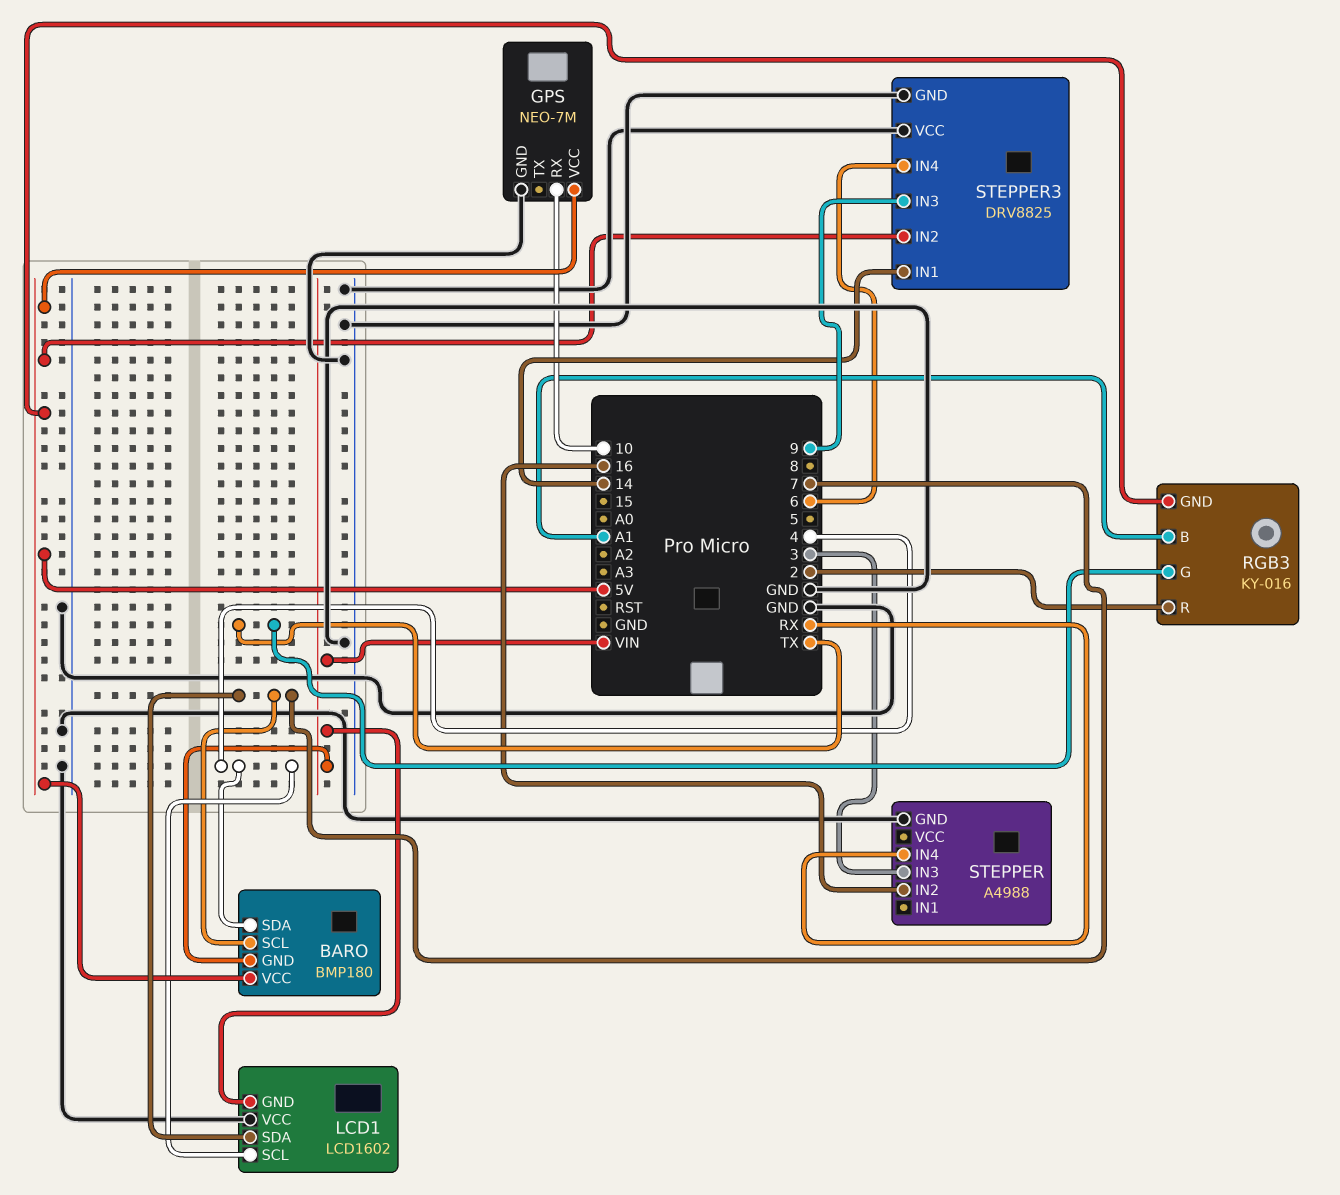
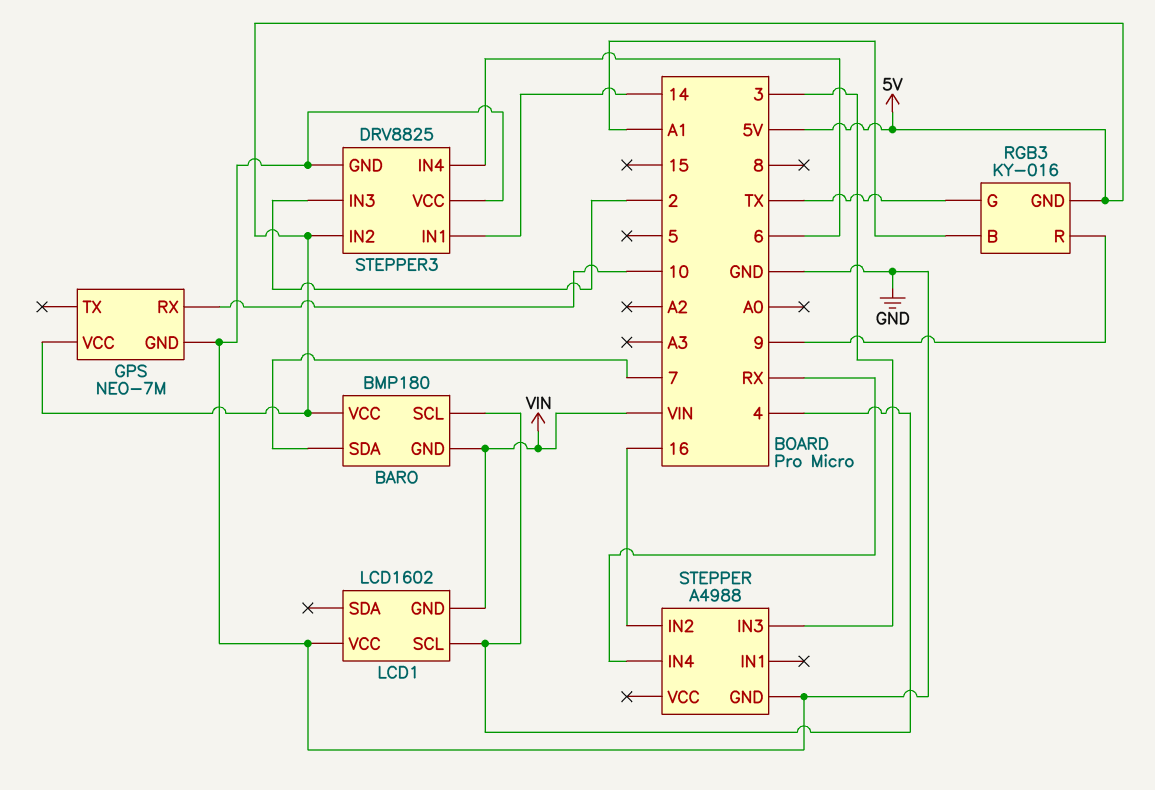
BARO pin SCL: 7 -> 4
BARO pin SDA: 4 -> 7
LCD1 pin SDA: 7 -> none
RGB3 pin R: 2 -> 9
STEPPER3 pin IN3: 9 -> 2

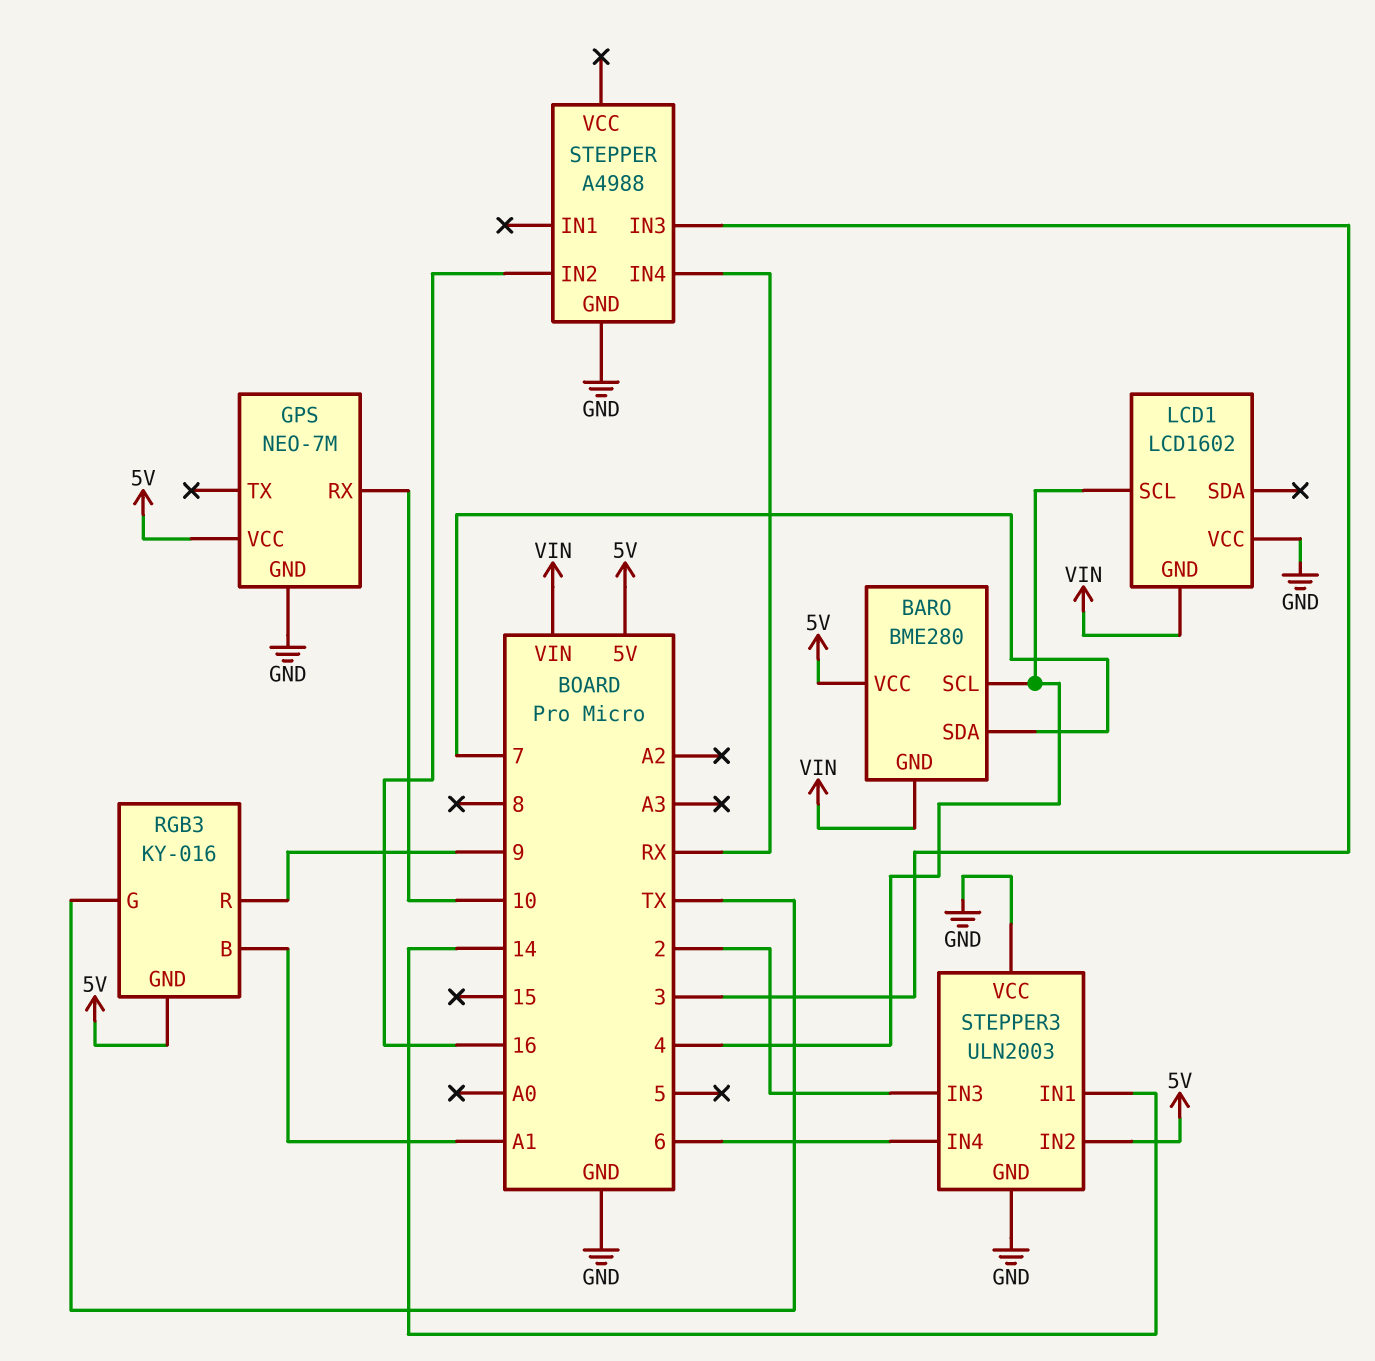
BARO: BMP180 -> BME280
STEPPER3: DRV8825 -> ULN2003

